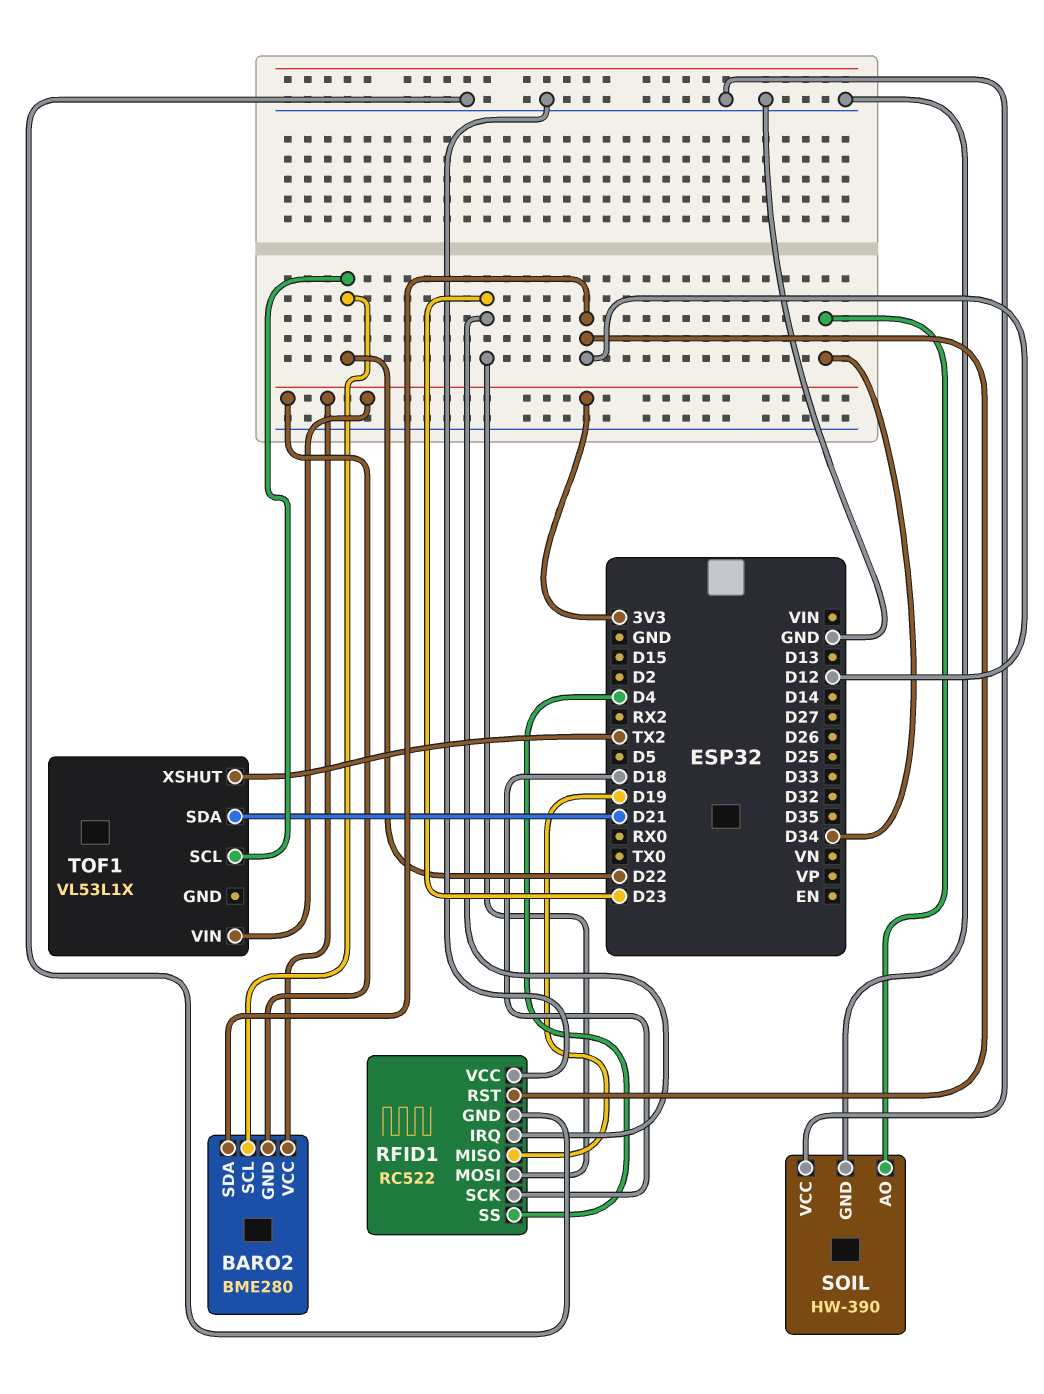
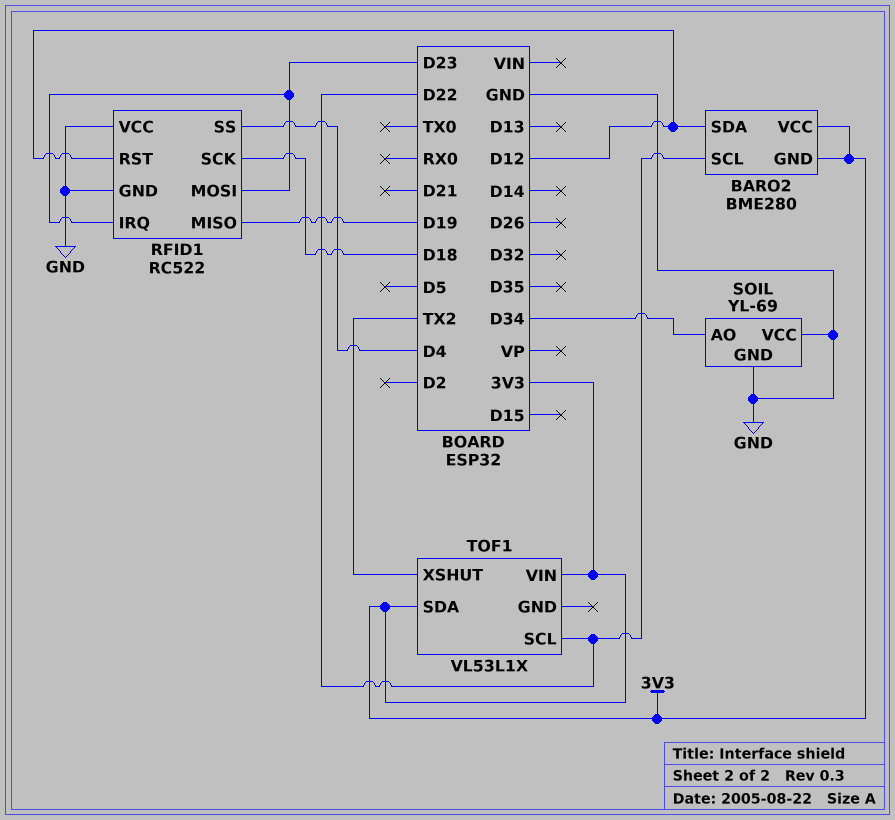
SOIL: HW-390 -> YL-69
TOF1 pin SDA: D21 -> 3V3

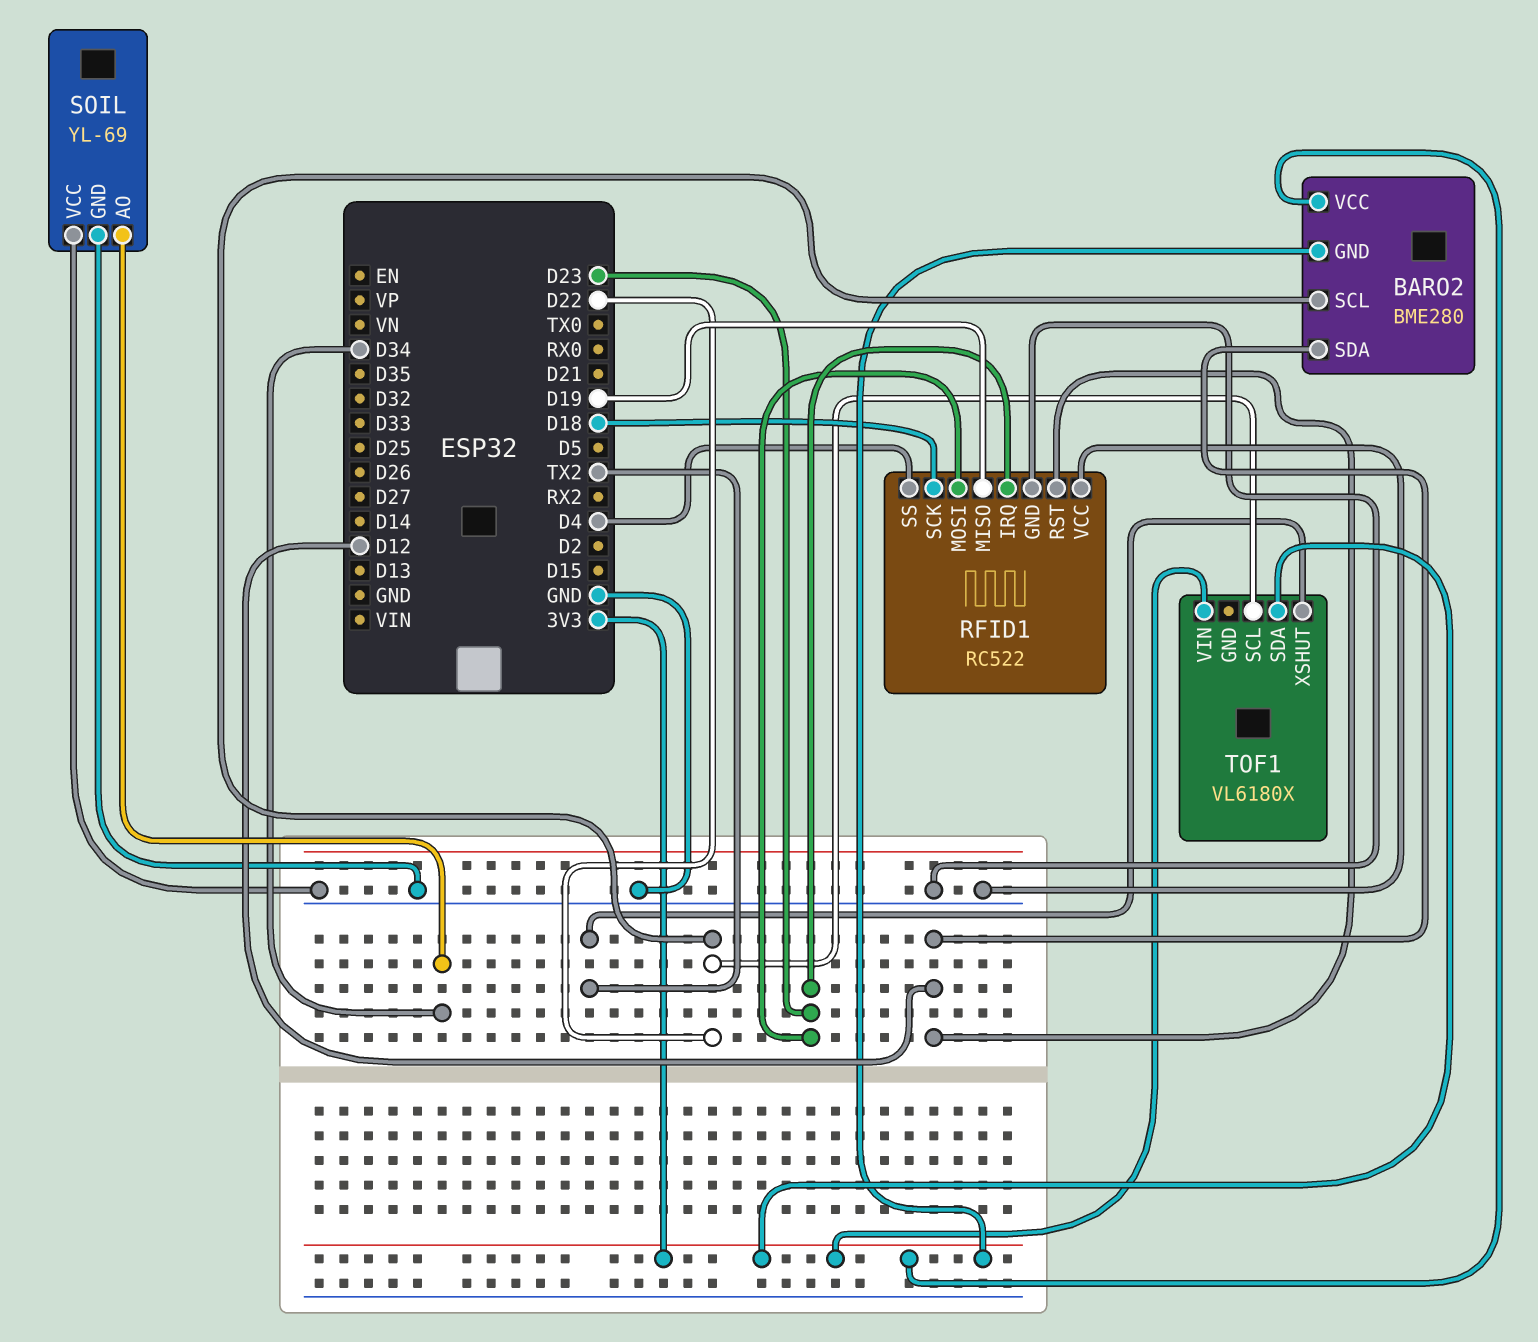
TOF1: VL53L1X -> VL6180X

